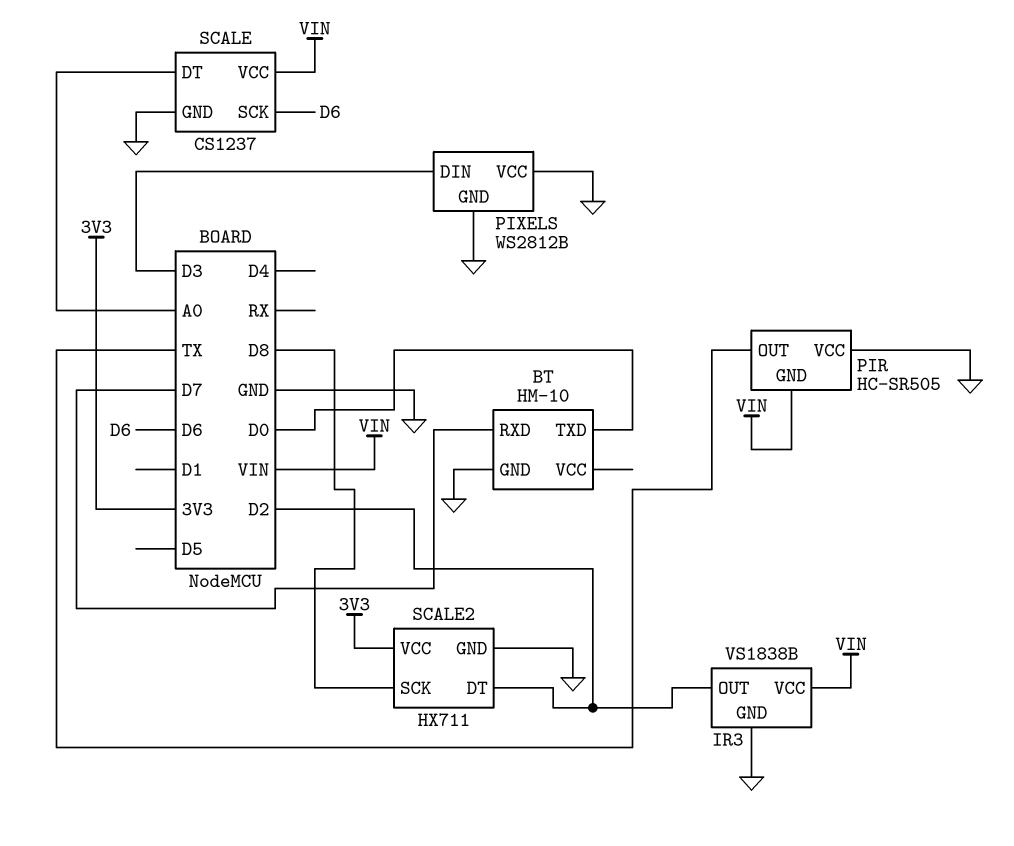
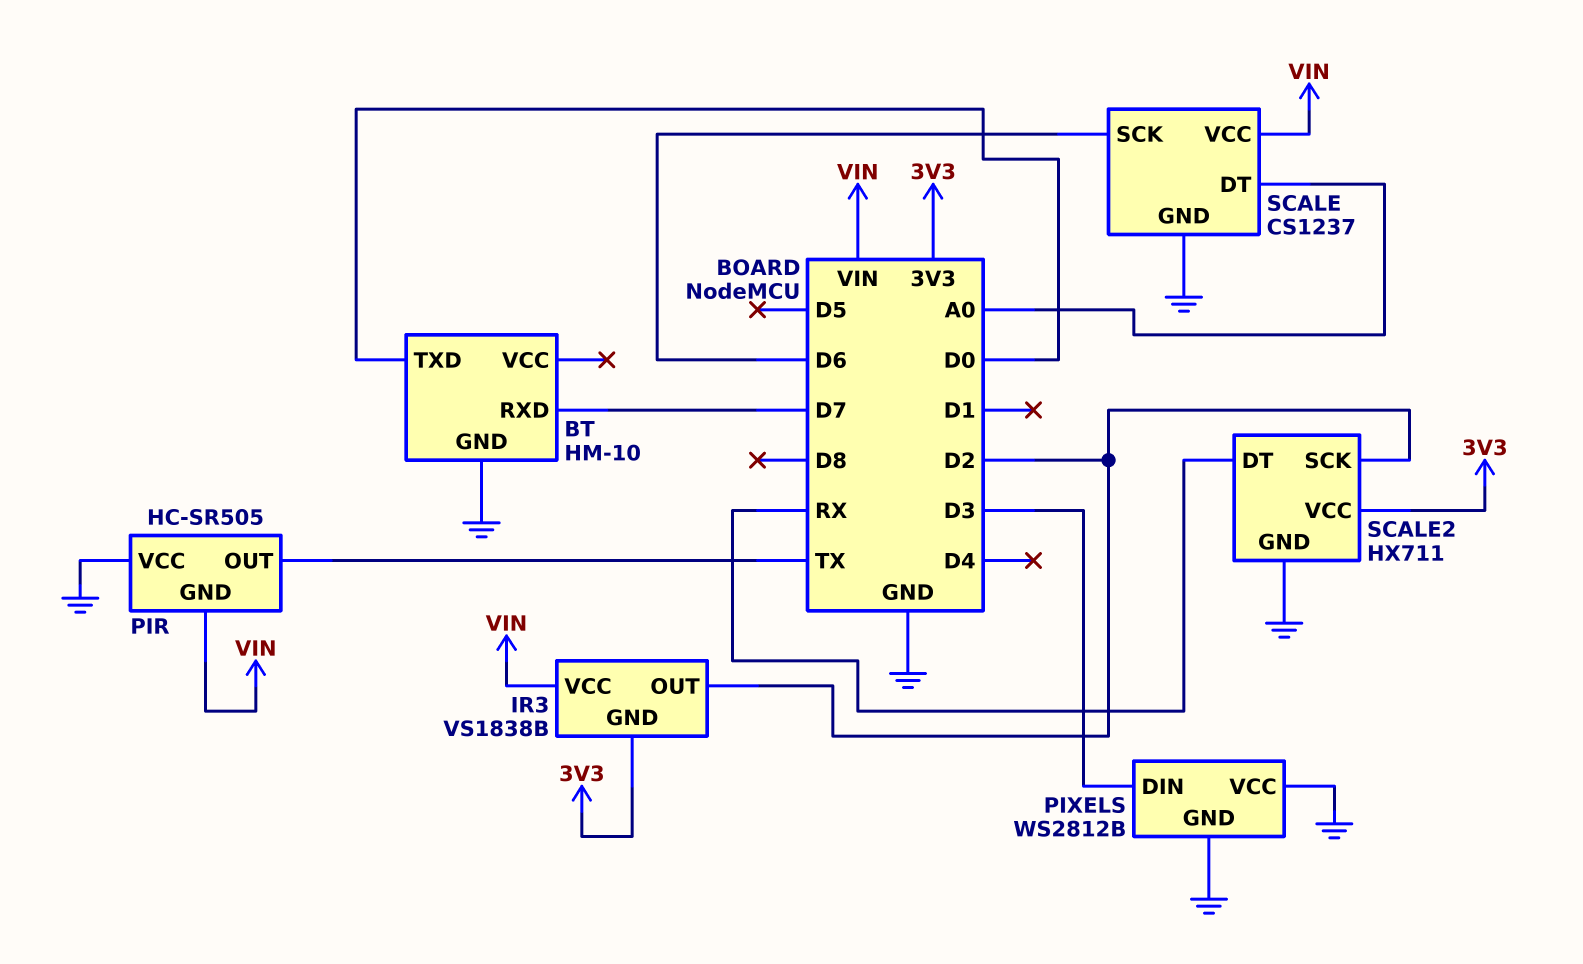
IR3 pin GND: GND -> 3V3
SCALE2 pin DT: D2 -> RX
SCALE2 pin SCK: D8 -> D2

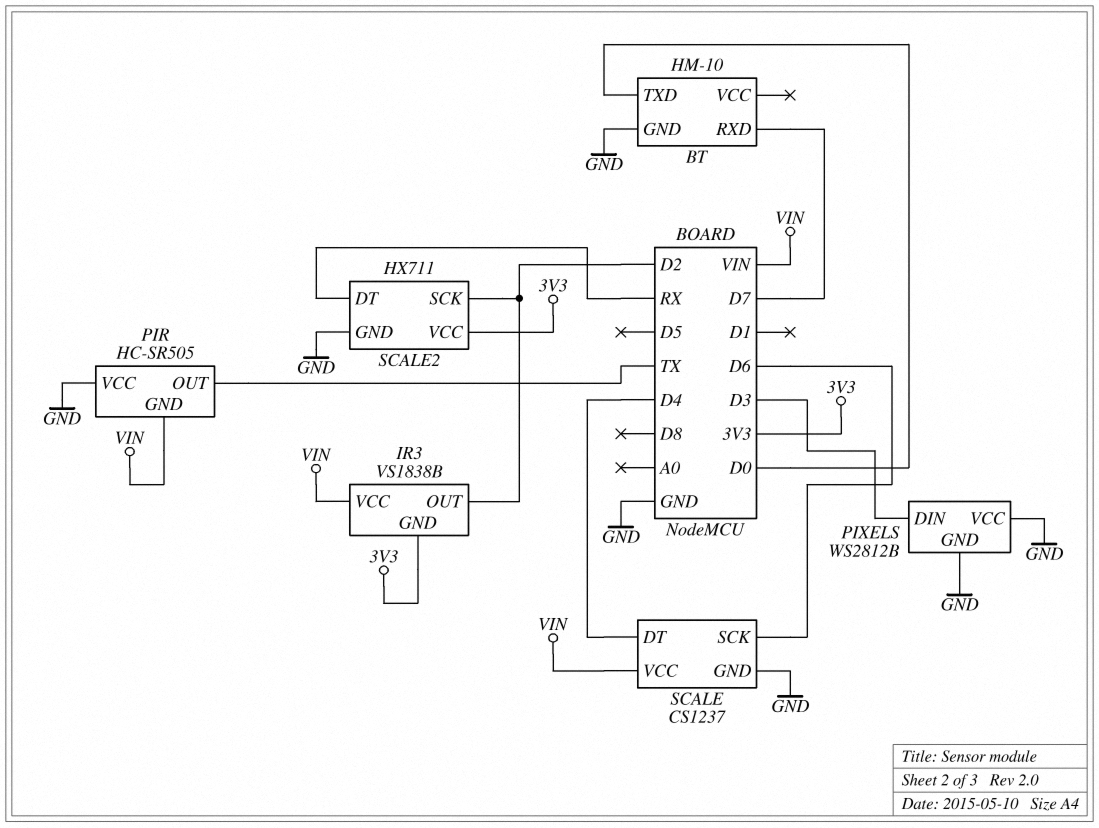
SCALE pin DT: A0 -> D4

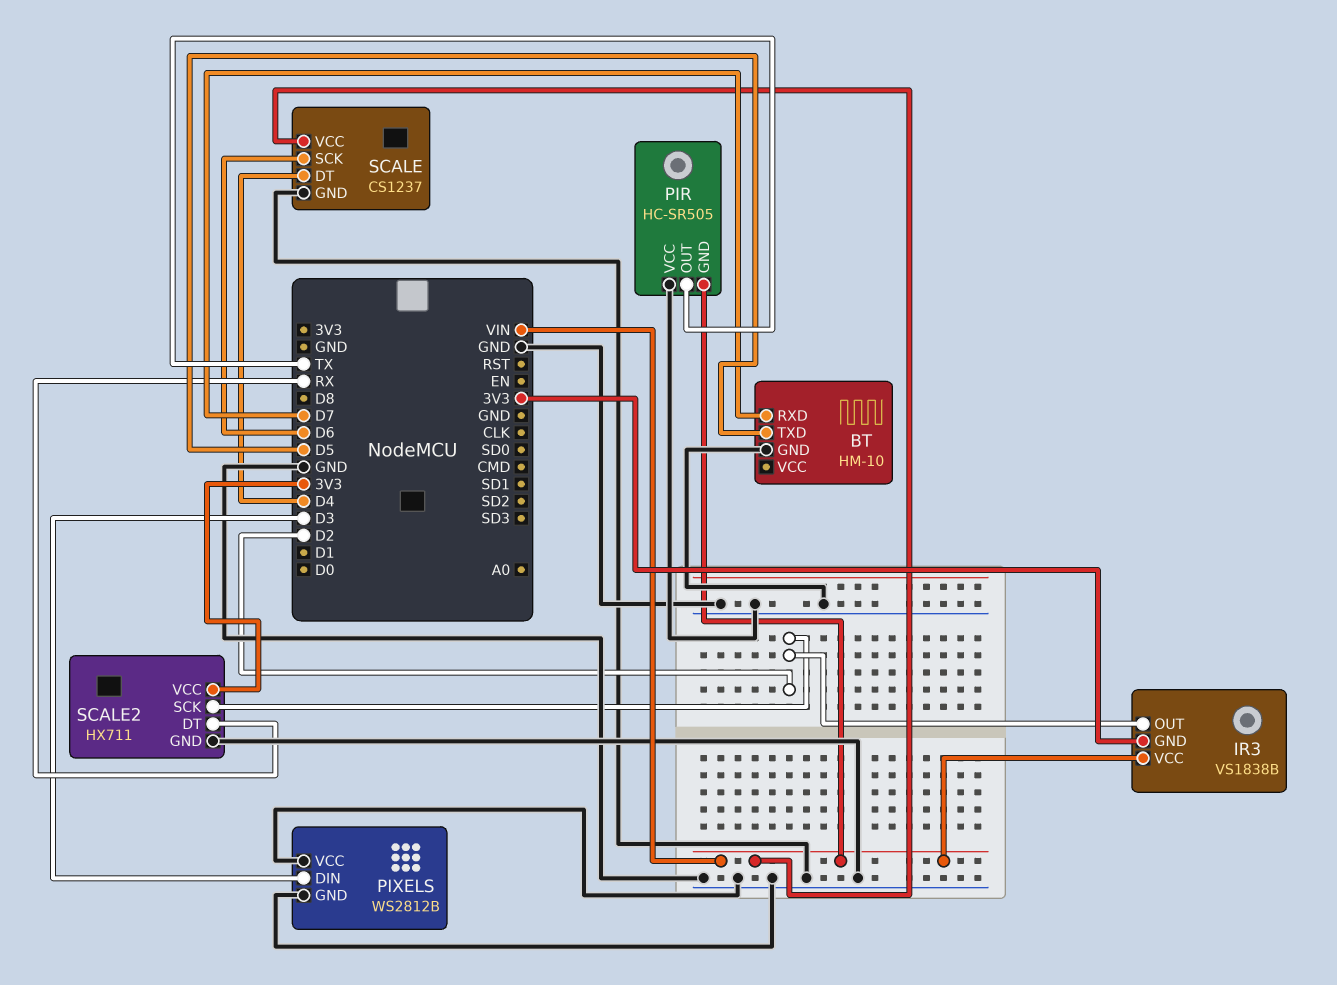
BT pin TXD: D0 -> D5

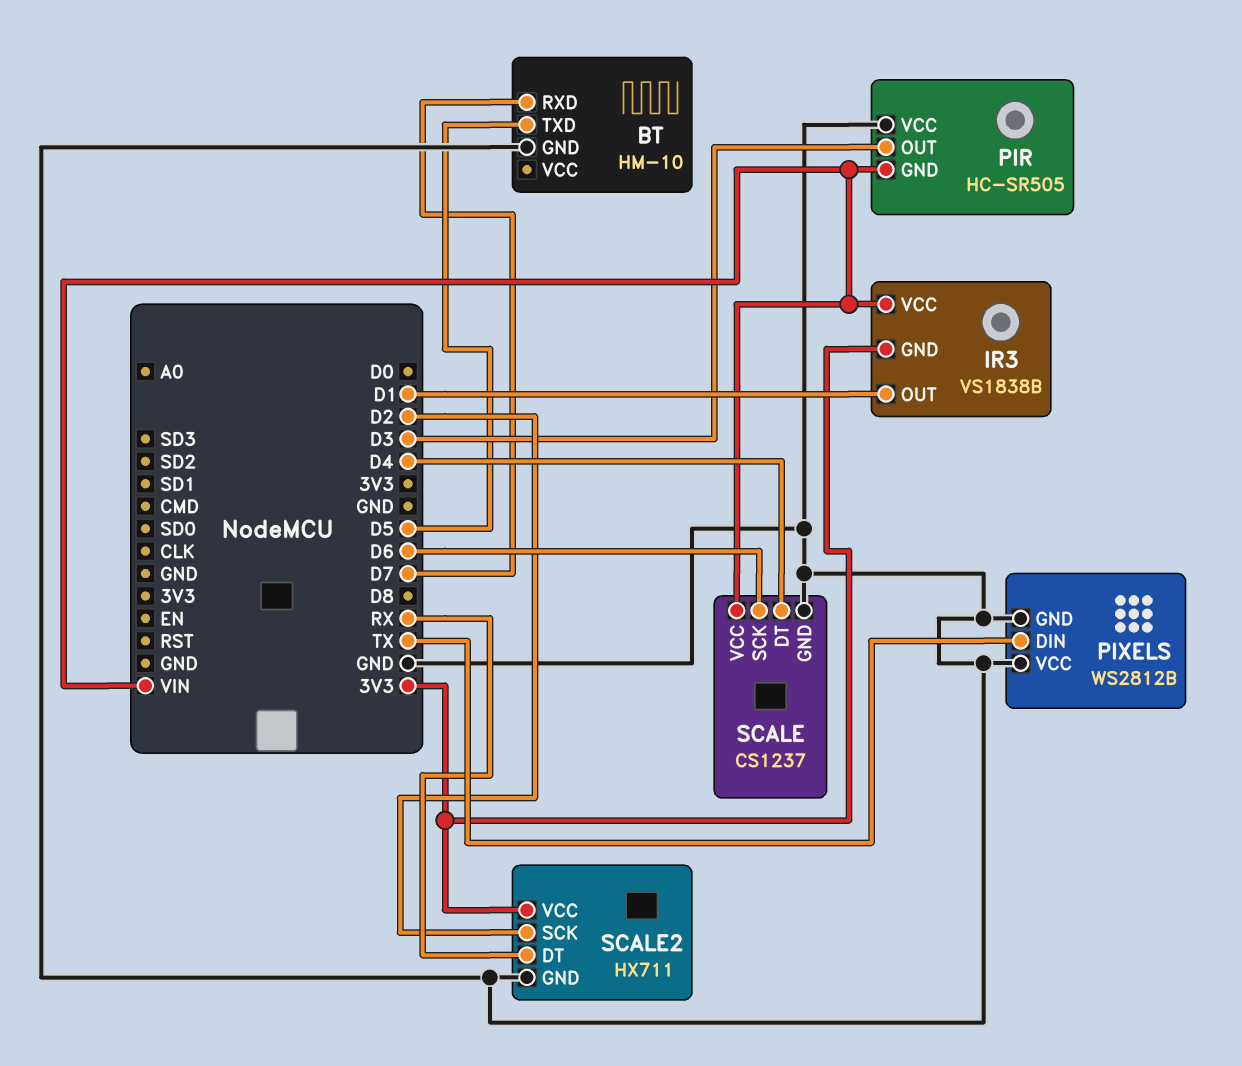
IR3 pin OUT: D2 -> D1
PIR pin OUT: TX -> D3
PIXELS pin DIN: D3 -> TX

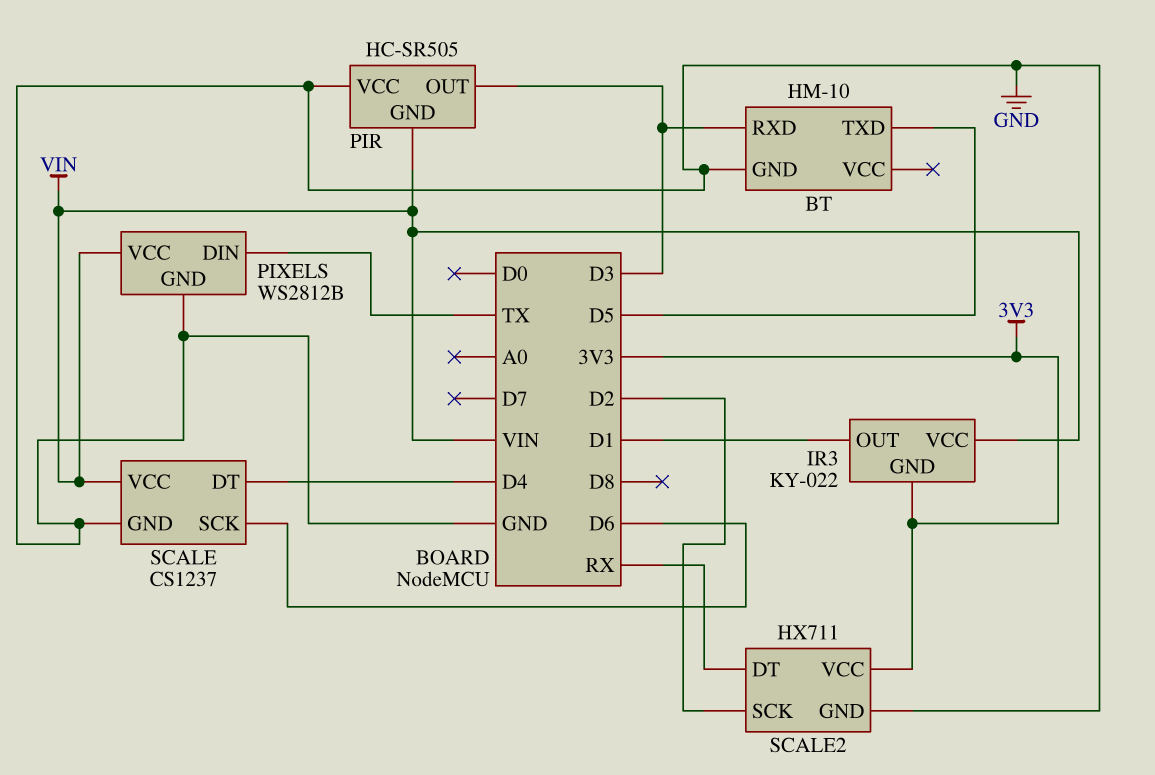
BT pin RXD: D7 -> D3
IR3: VS1838B -> KY-022
PIXELS pin VCC: GND -> VIN

